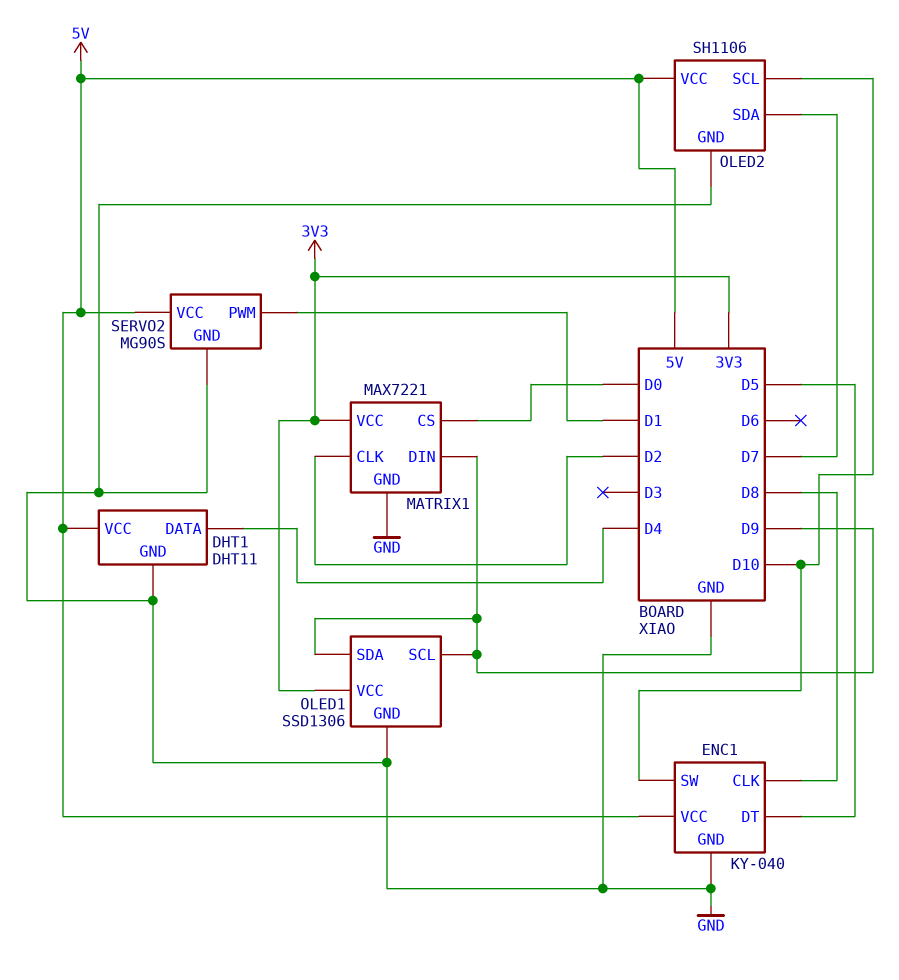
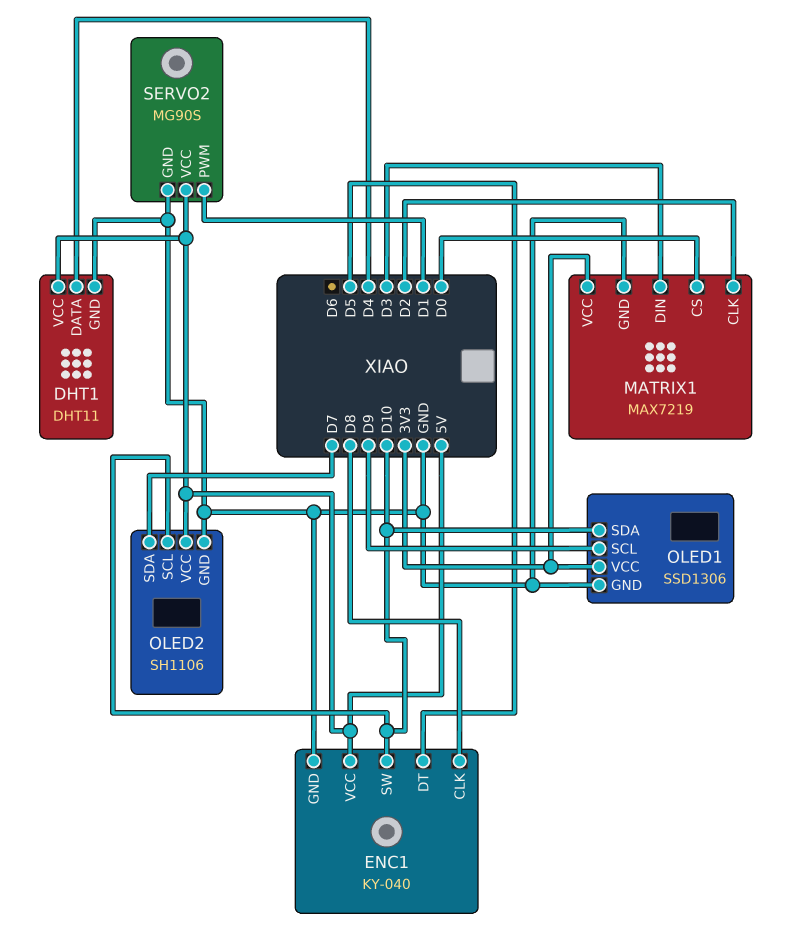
MATRIX1: MAX7221 -> MAX7219
MATRIX1 pin DIN: D9 -> D3
OLED1 pin SDA: D9 -> D10

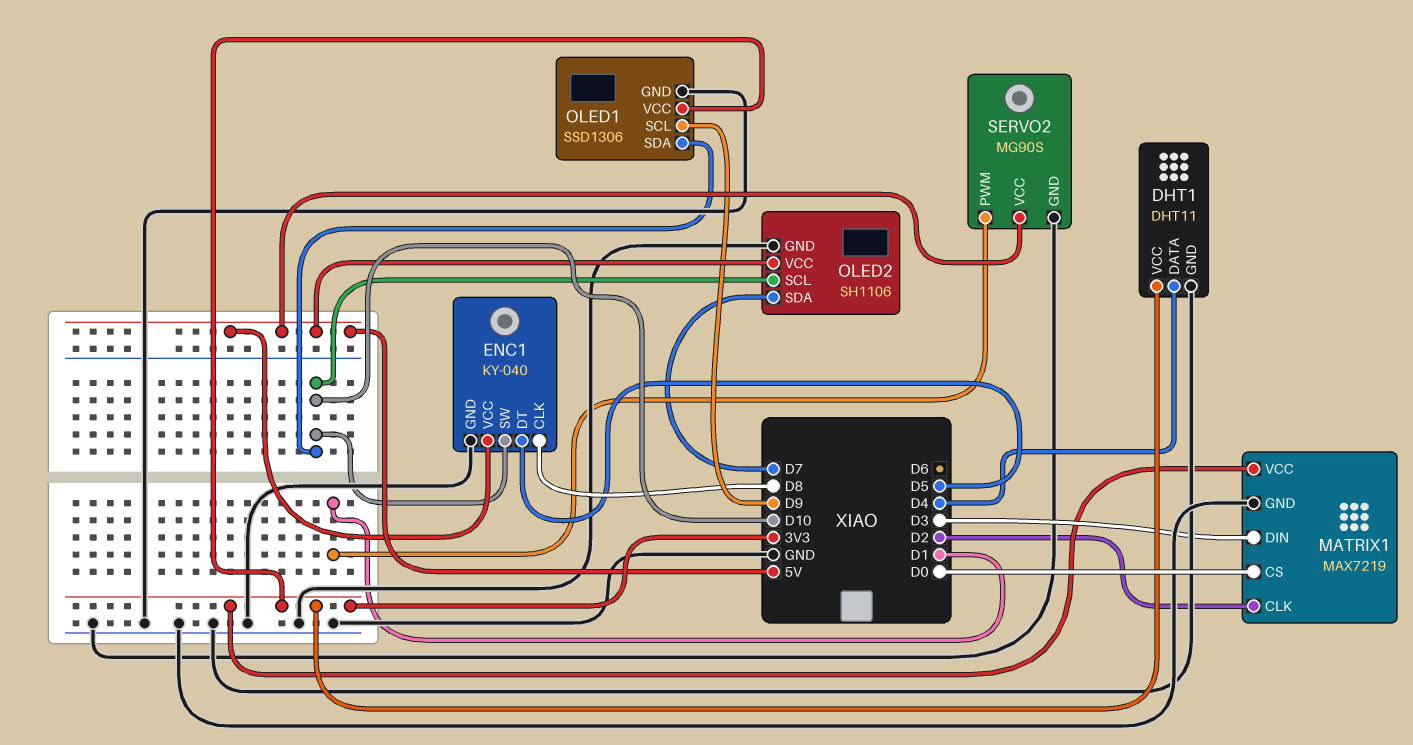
DHT1 pin VCC: 5V -> 3V3

